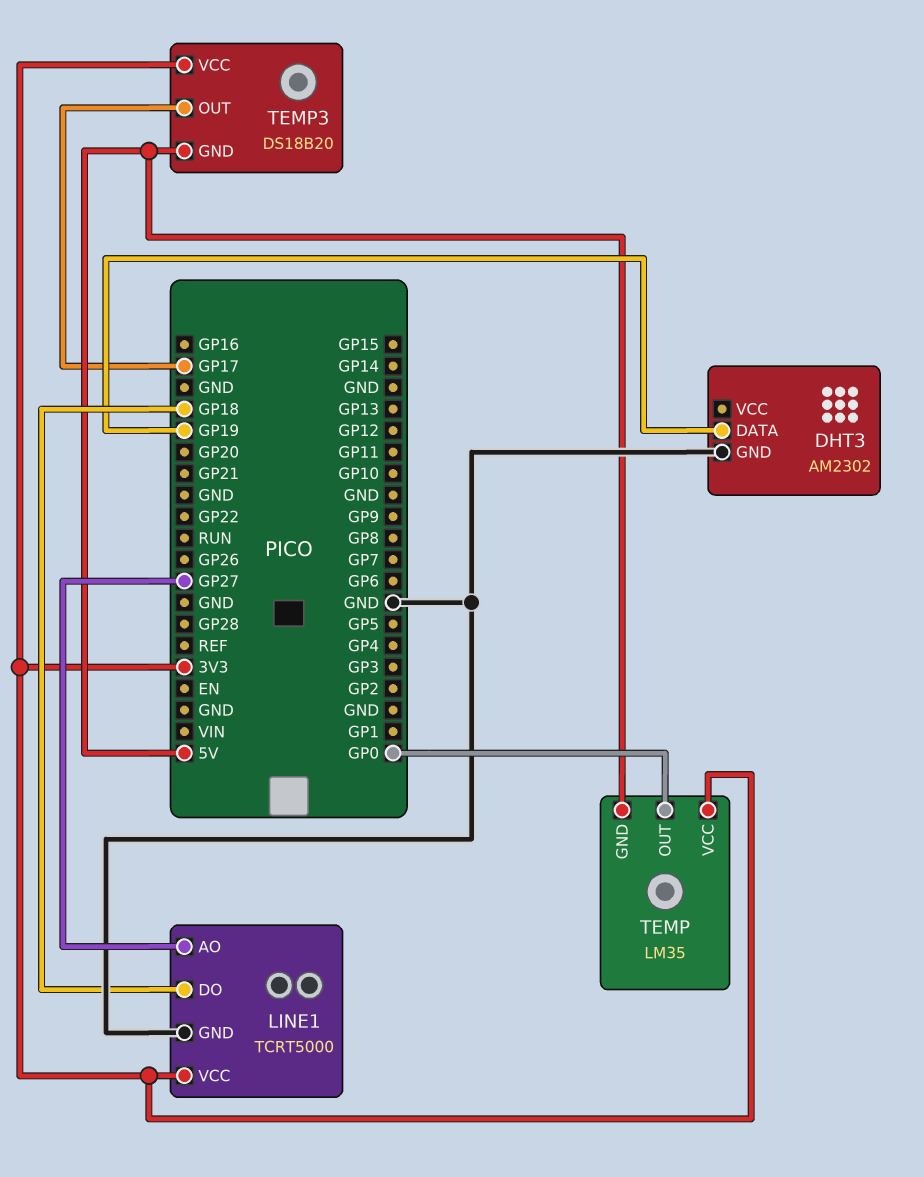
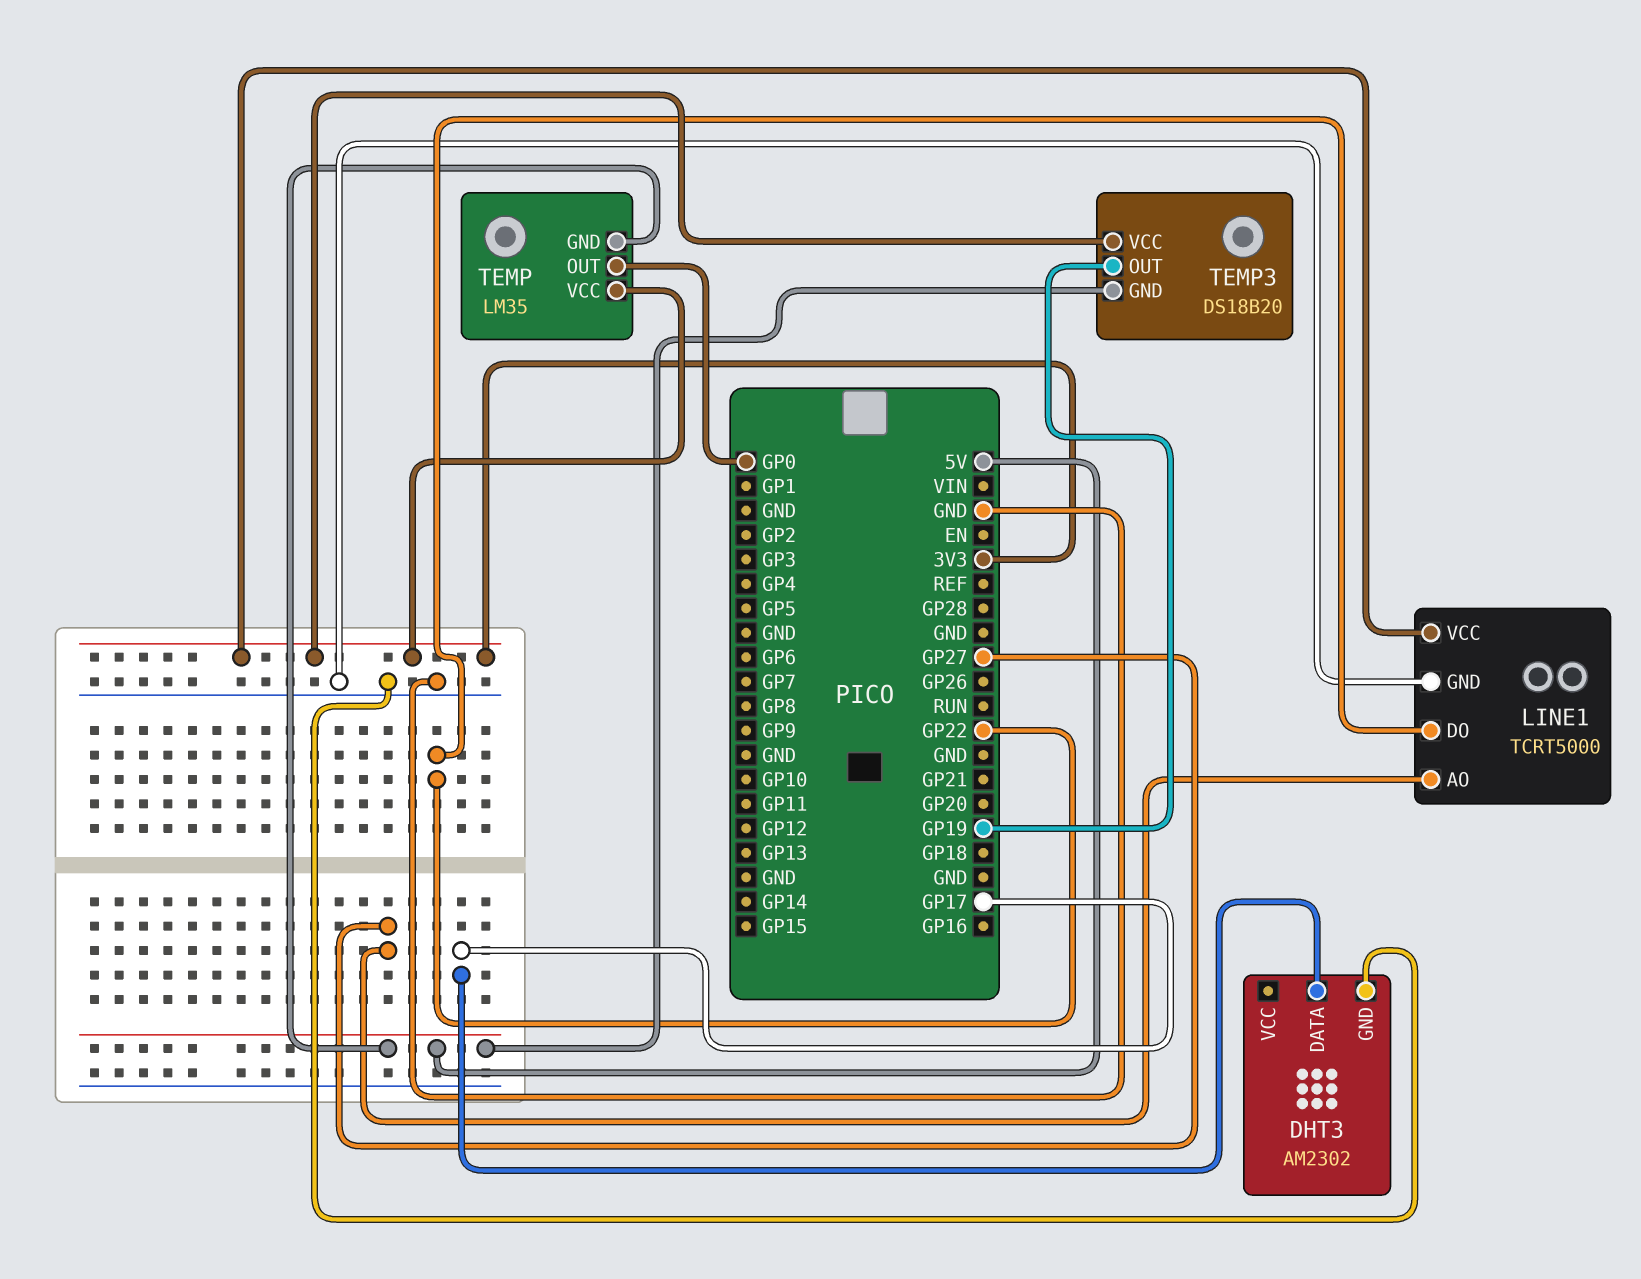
DHT3 pin DATA: GP19 -> GP17
LINE1 pin DO: GP18 -> GP22
TEMP3 pin OUT: GP17 -> GP19

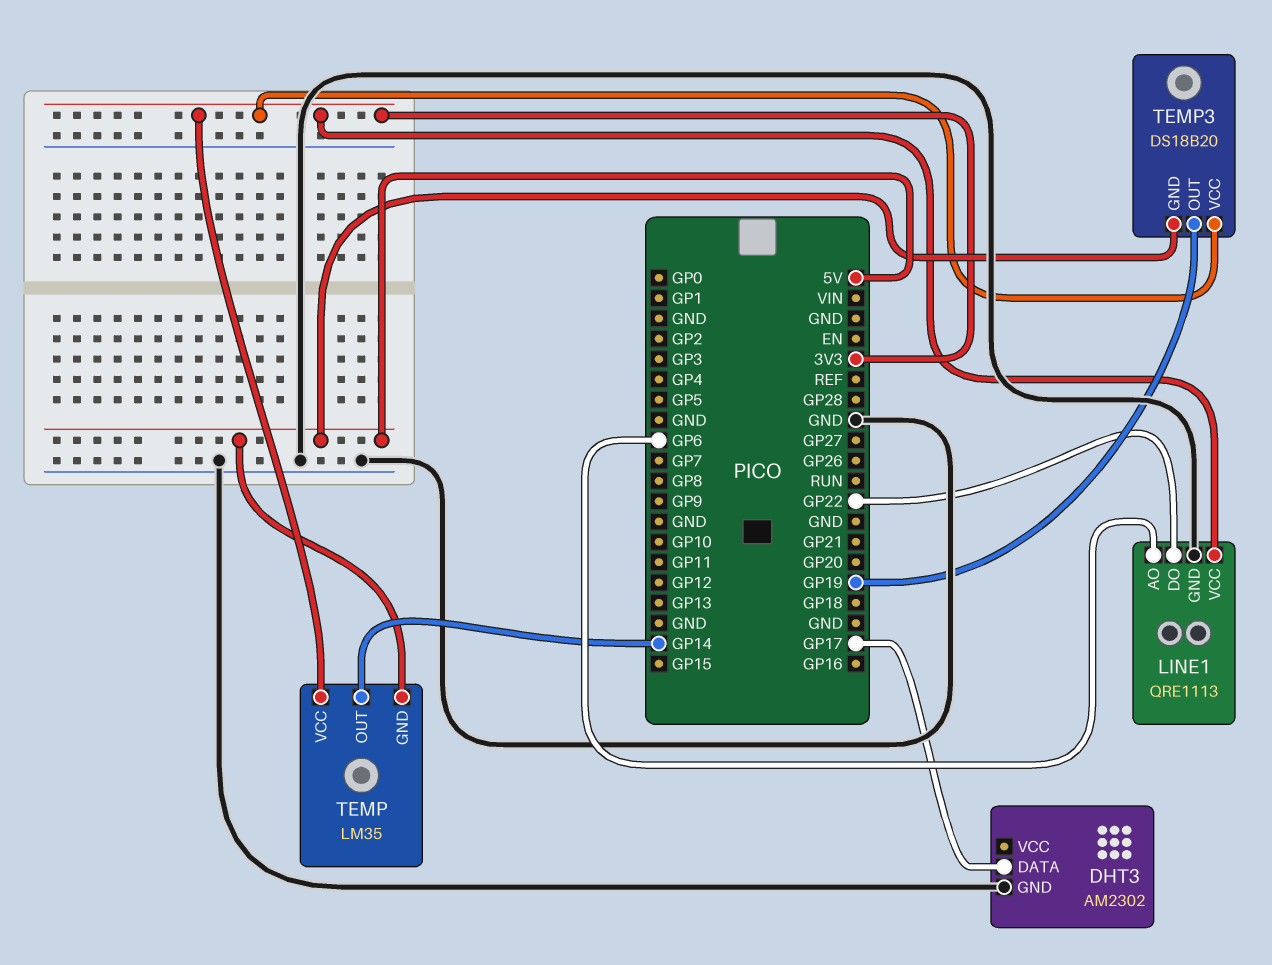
LINE1: TCRT5000 -> QRE1113
LINE1 pin AO: GP27 -> GP6
TEMP pin OUT: GP0 -> GP14

